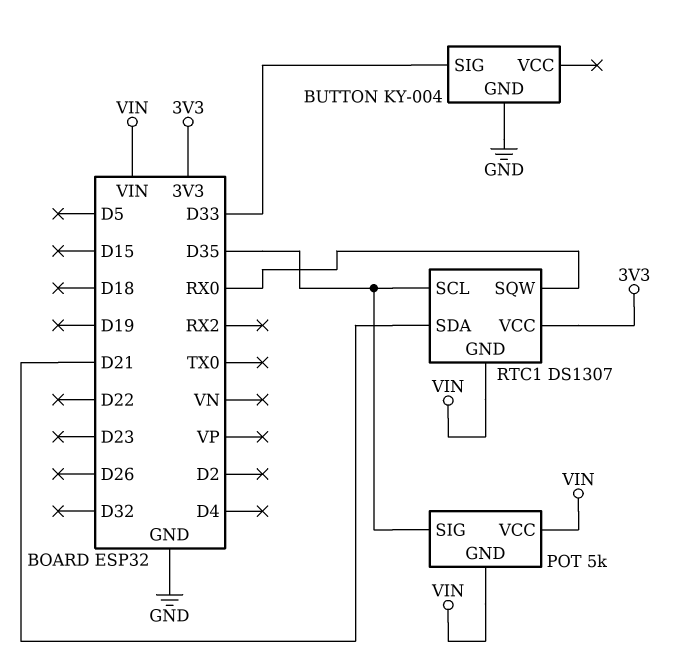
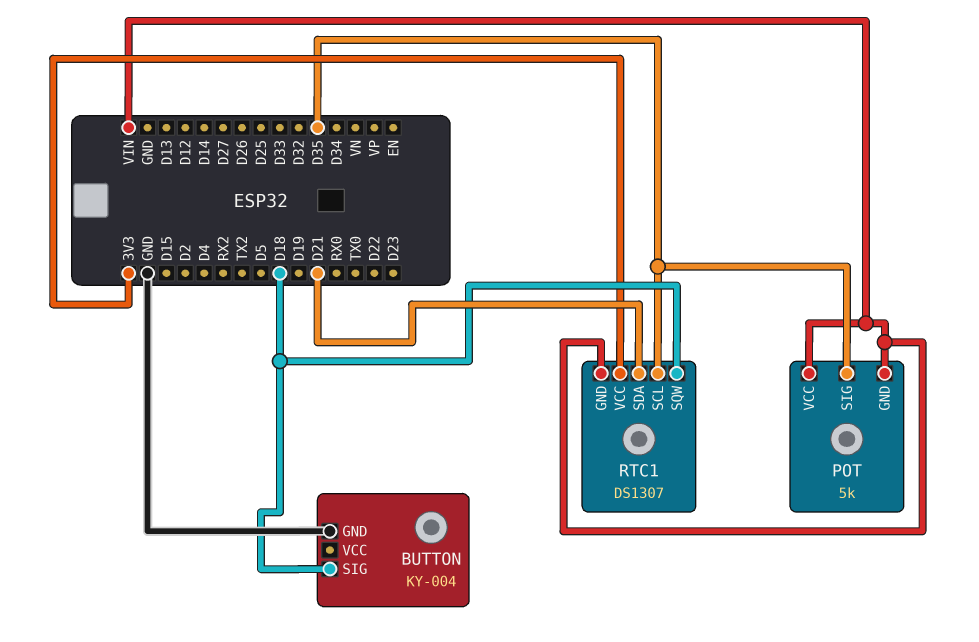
BUTTON pin SIG: D33 -> D18
RTC1 pin SQW: RX0 -> D18

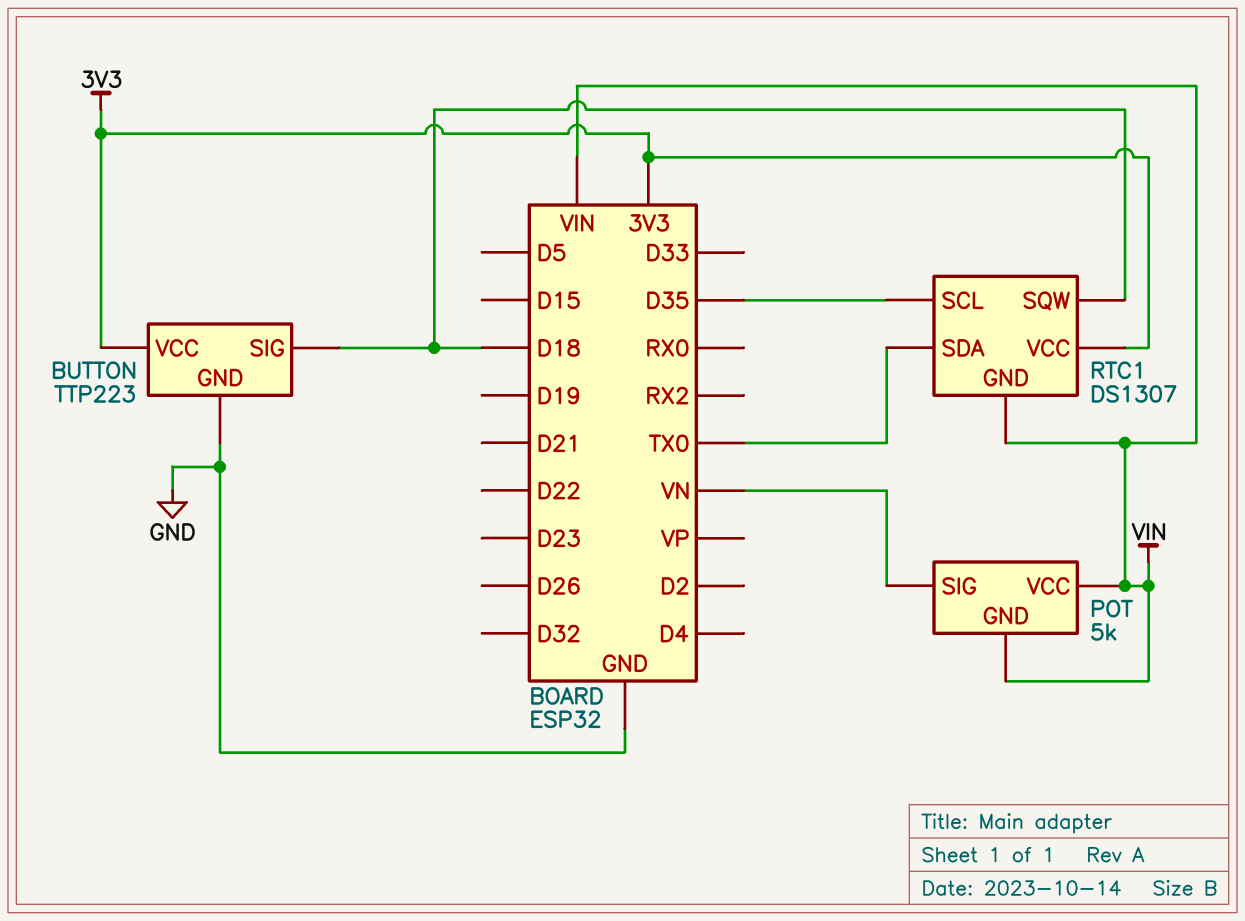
BUTTON: KY-004 -> TTP223
BUTTON pin VCC: none -> 3V3
POT pin SIG: D35 -> VN
RTC1 pin SDA: D21 -> TX0

